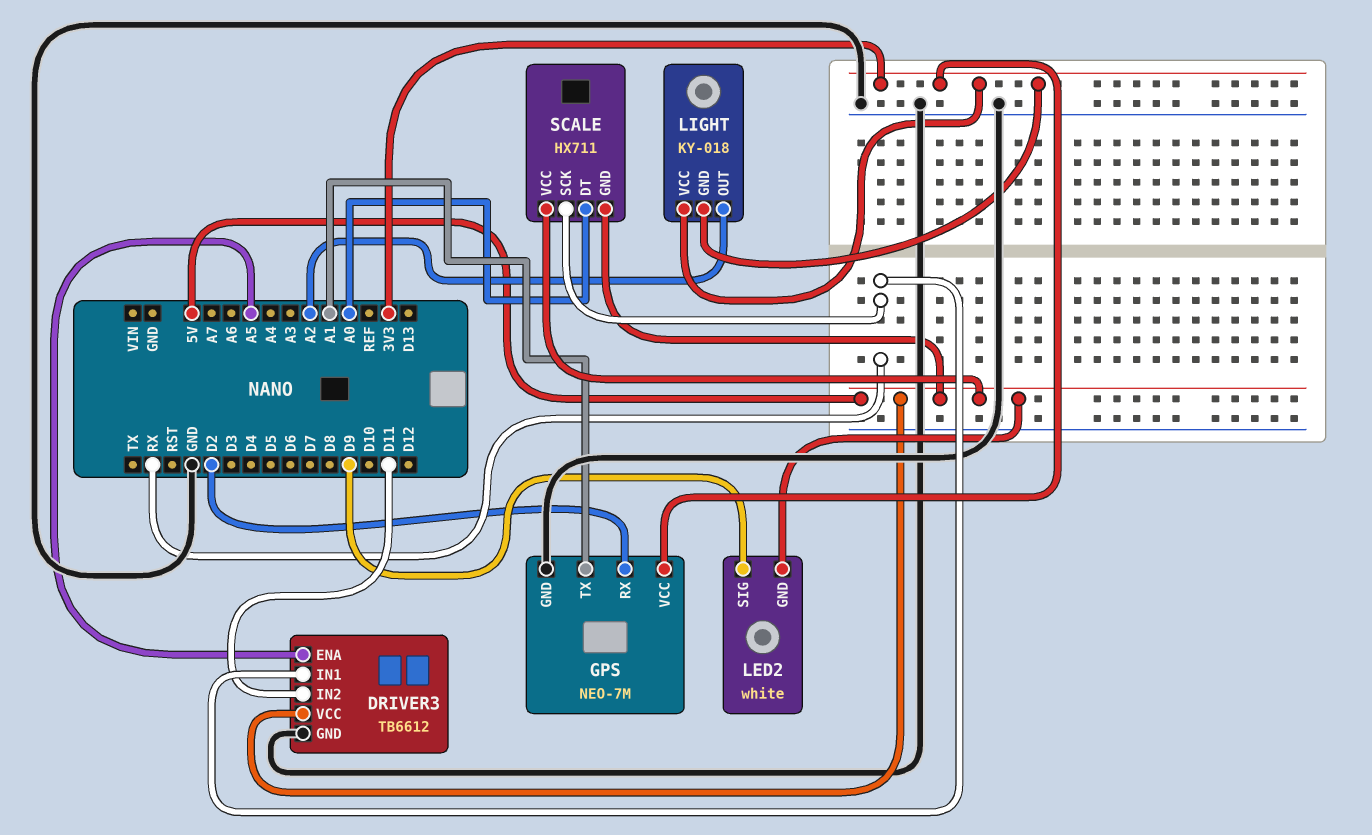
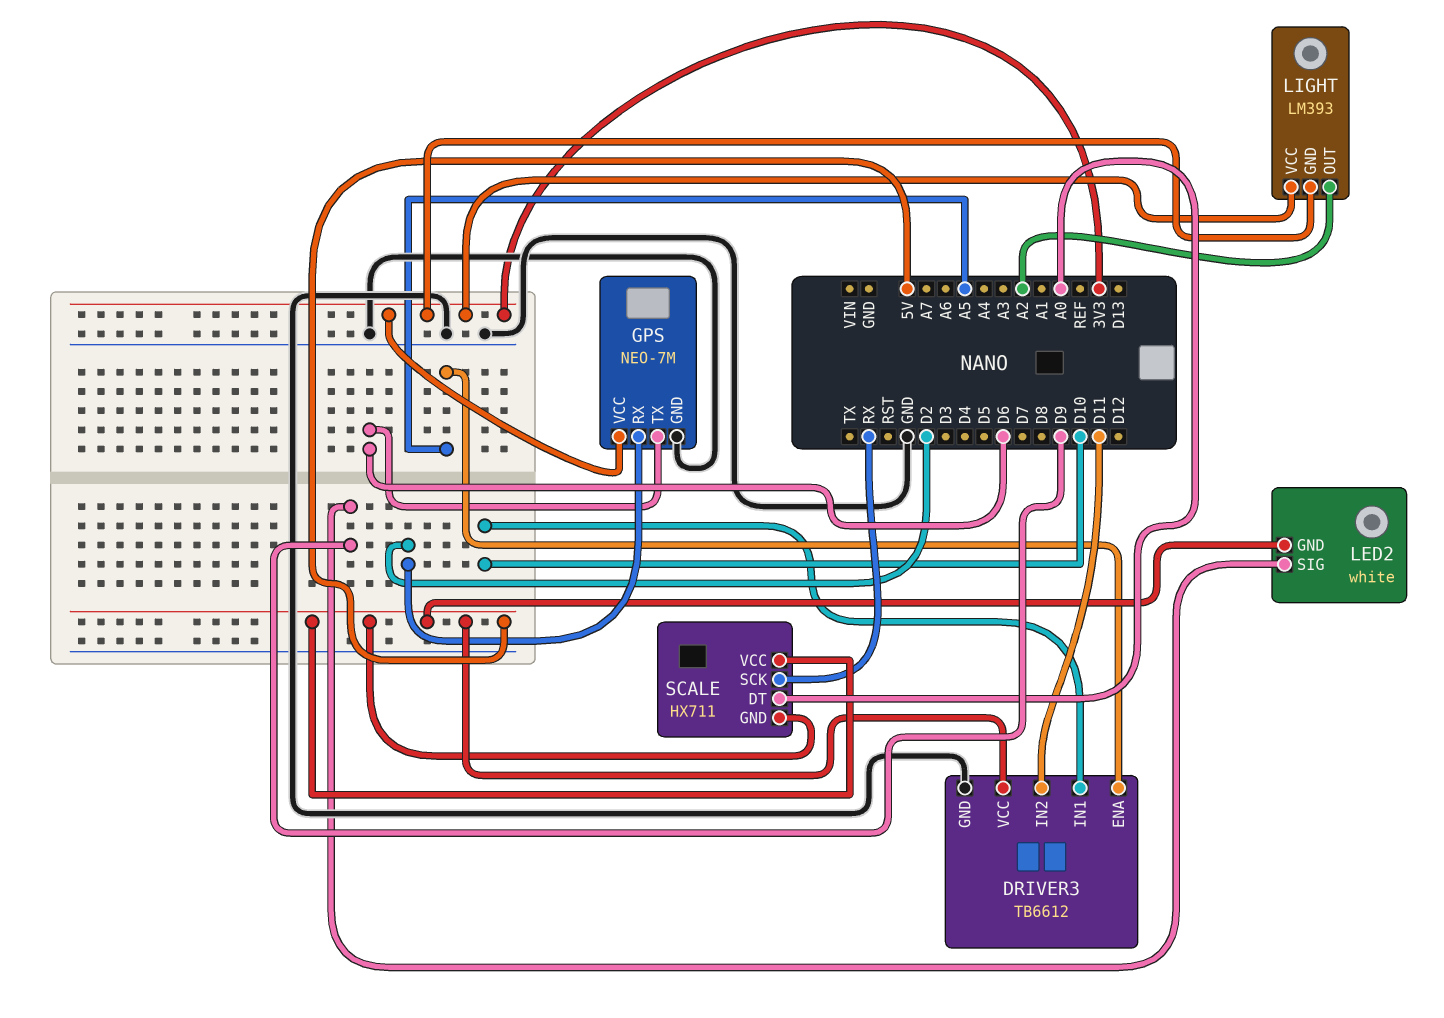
DRIVER3 pin IN1: RX -> D10
GPS pin TX: A1 -> D6
LIGHT: KY-018 -> LM393

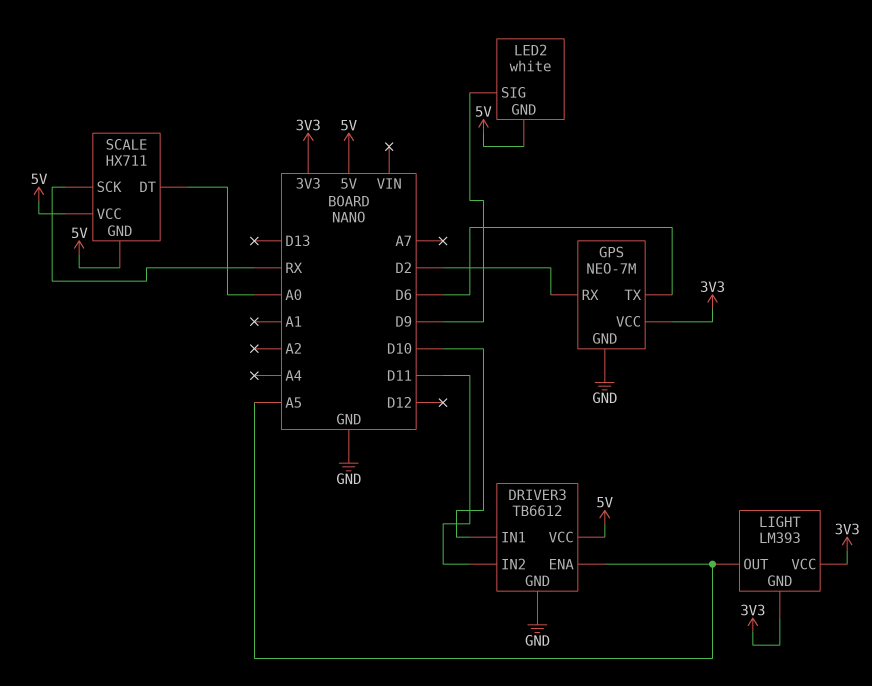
LIGHT pin OUT: A2 -> A5

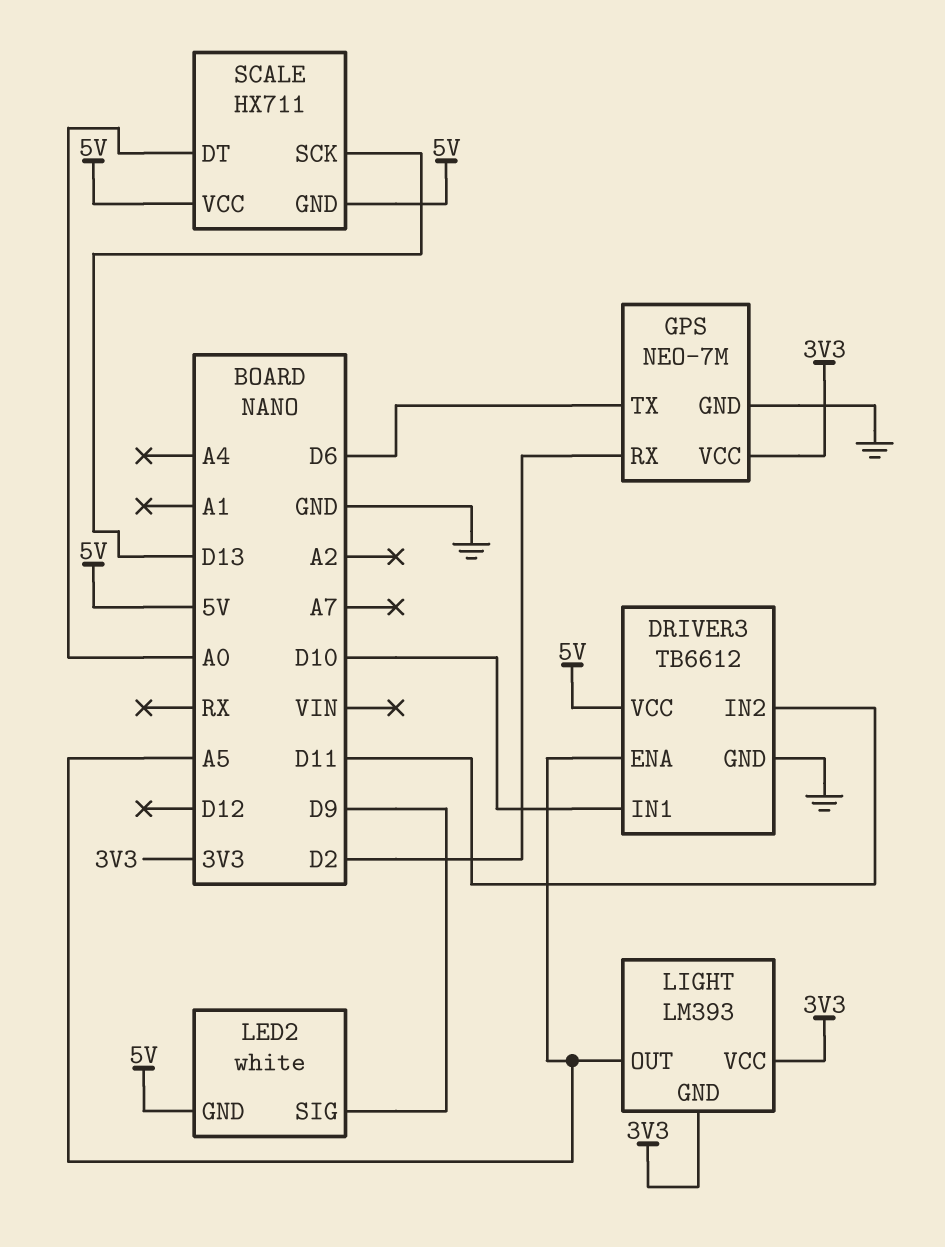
SCALE pin SCK: RX -> D13

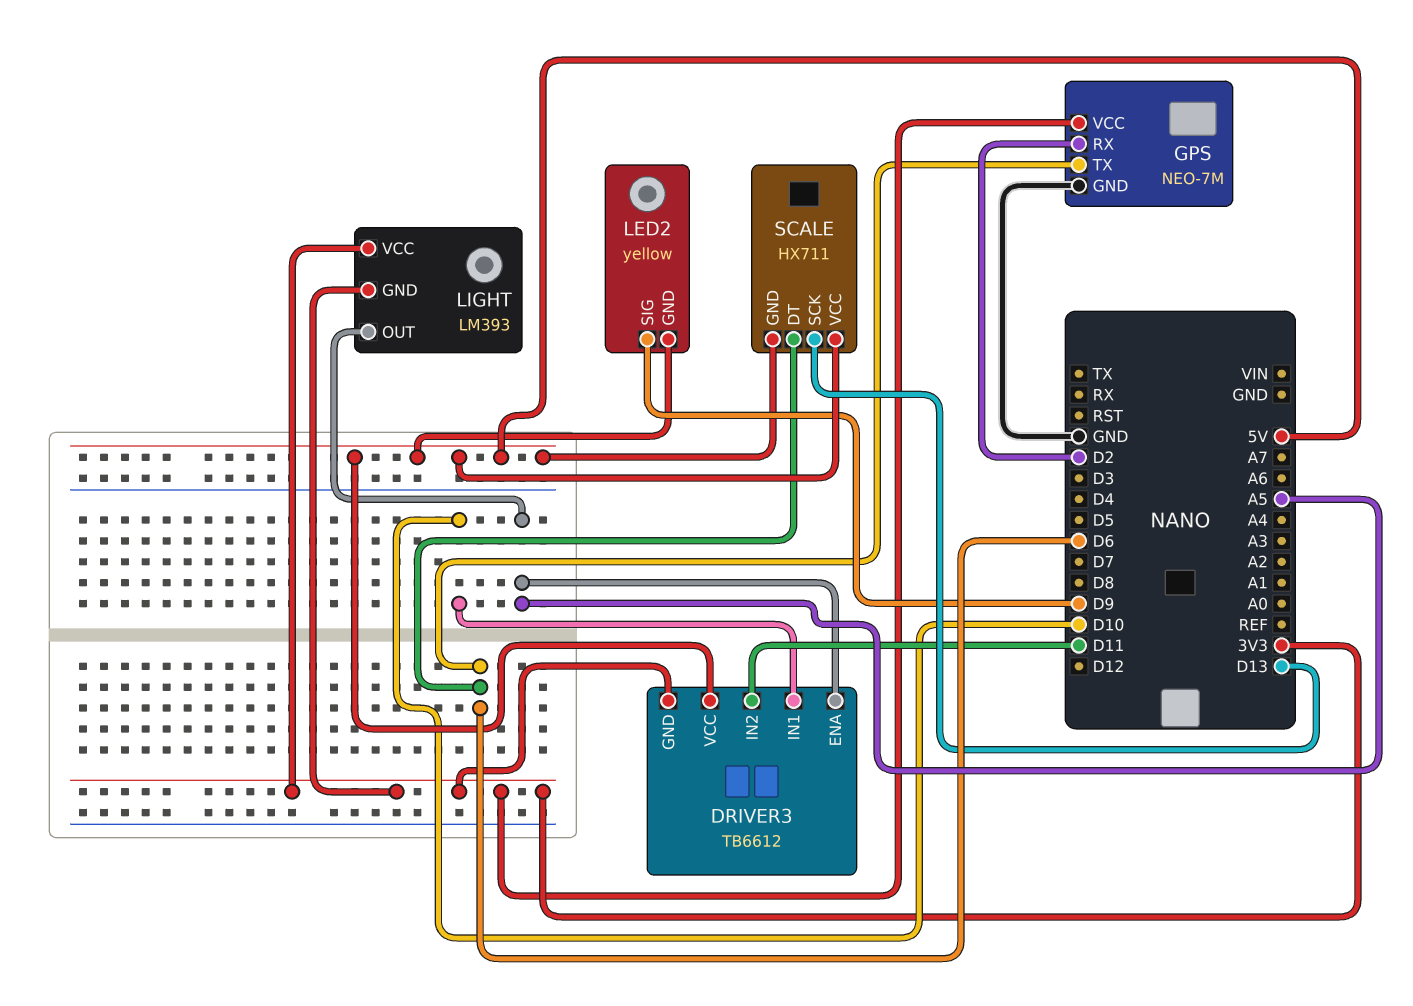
DRIVER3 pin GND: GND -> 3V3
LED2: white -> yellow
SCALE pin DT: A0 -> D6

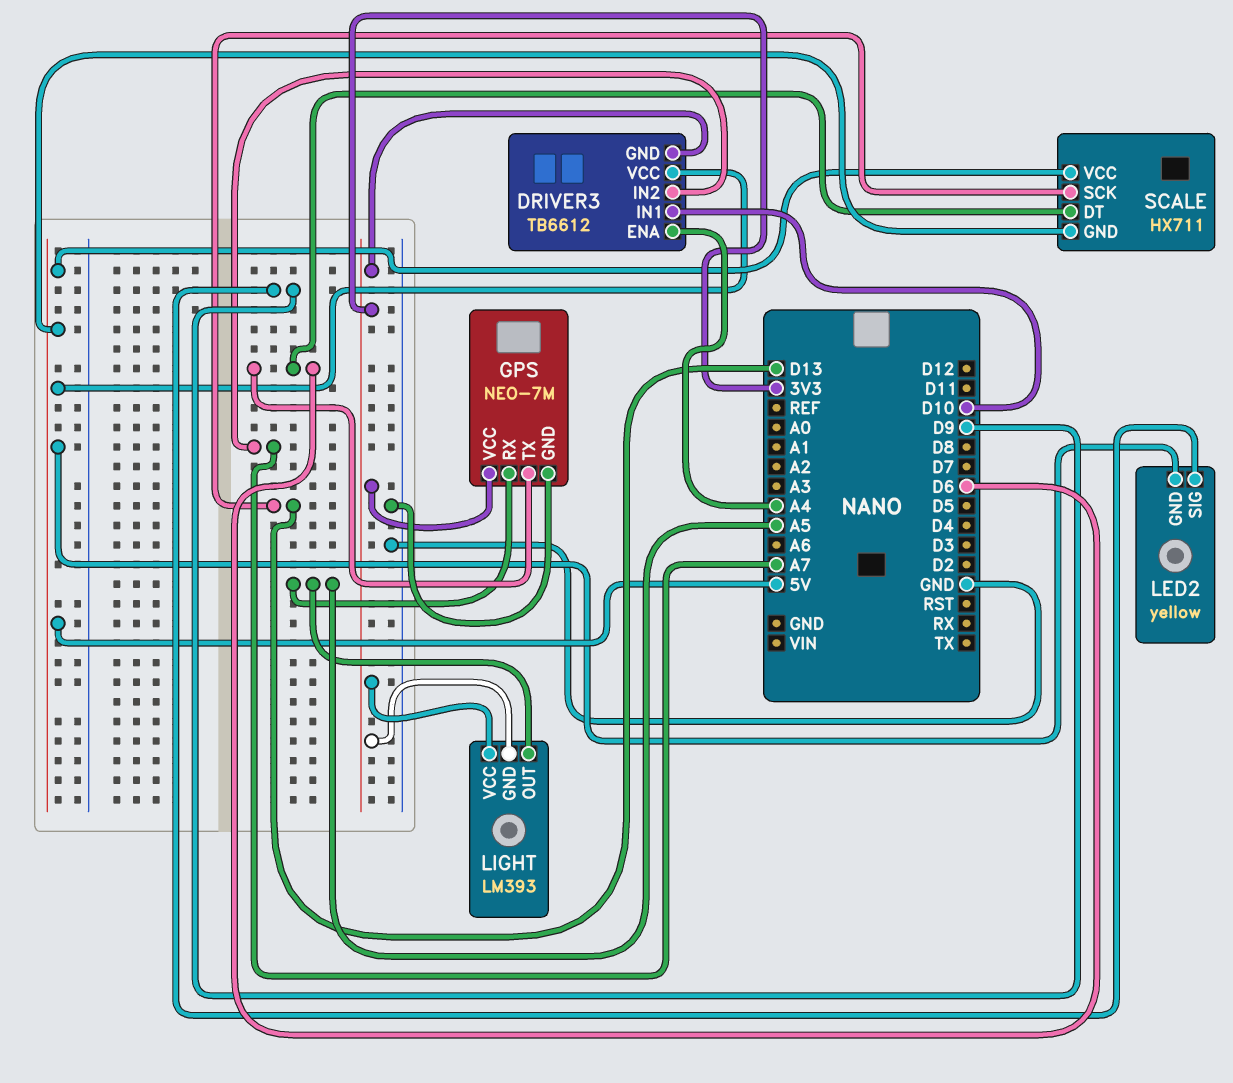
DRIVER3 pin ENA: A5 -> A4
DRIVER3 pin IN2: D11 -> A7
GPS pin RX: D2 -> A5

